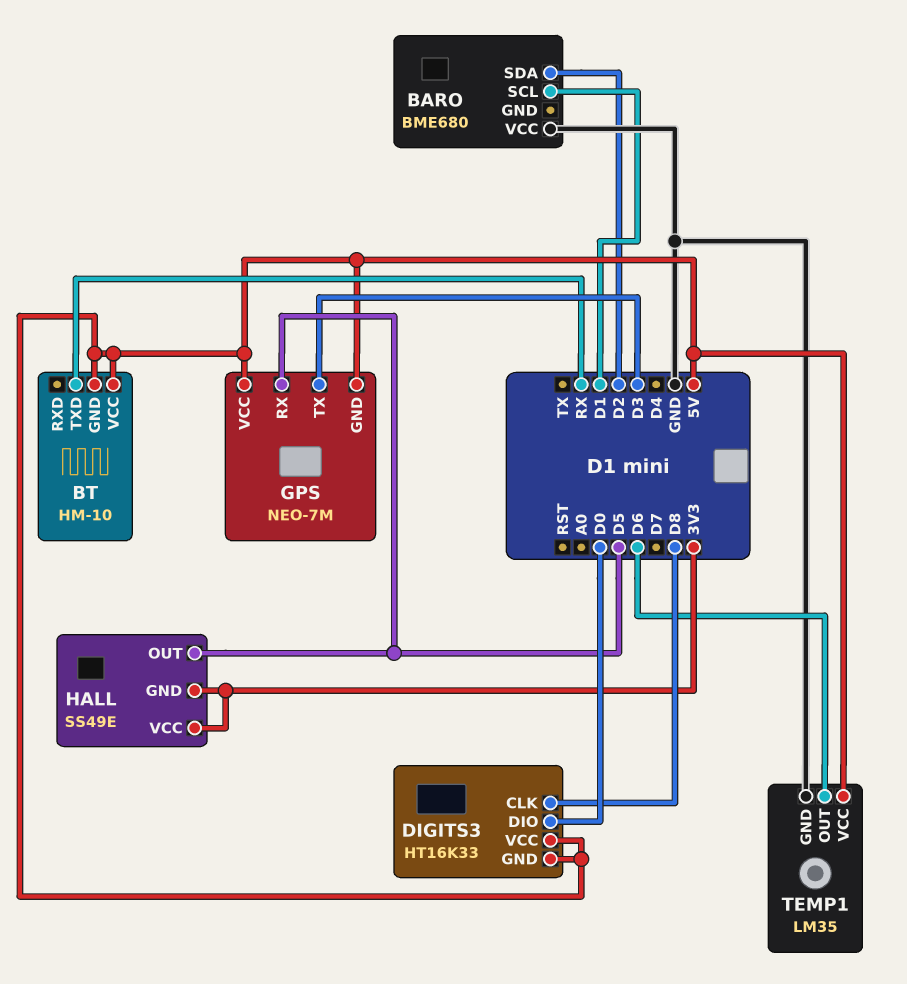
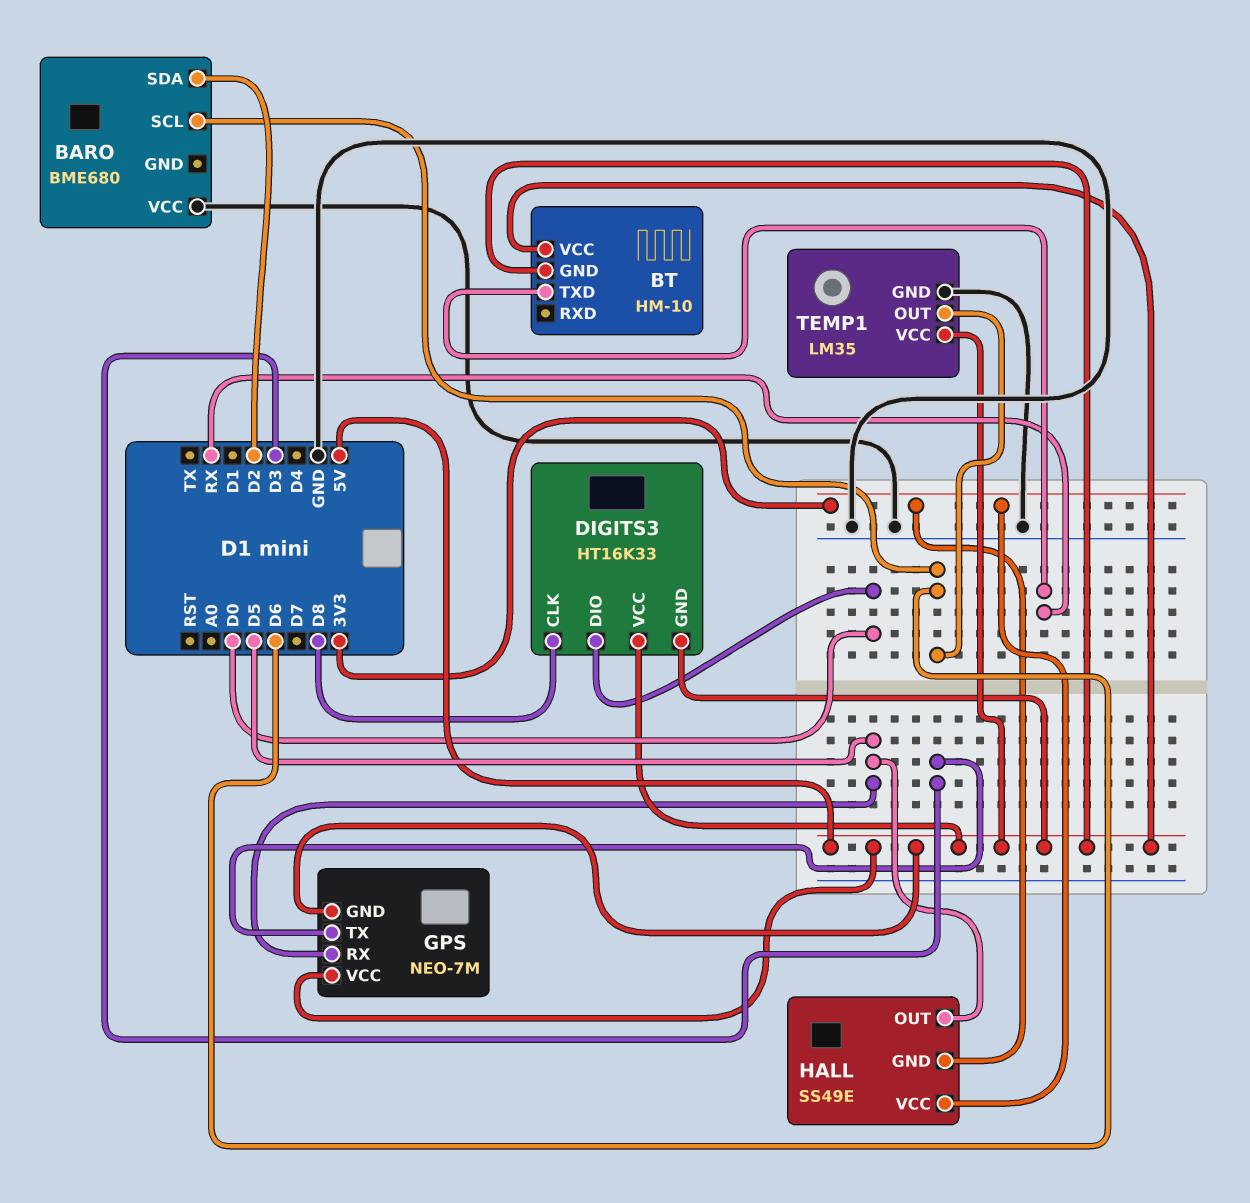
BARO pin SCL: D1 -> D6

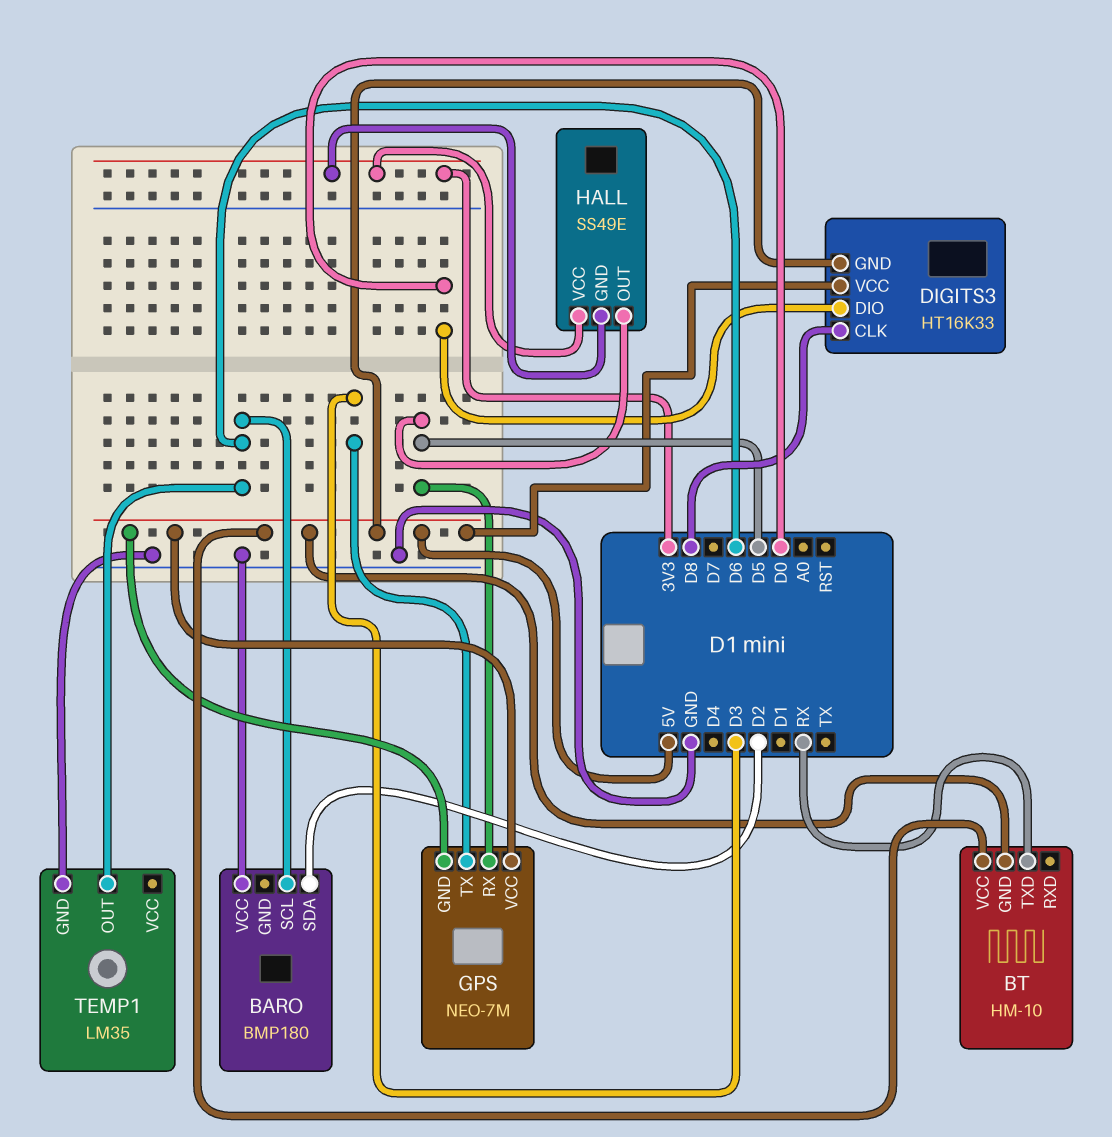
BARO: BME680 -> BMP180
TEMP1 pin VCC: 5V -> none

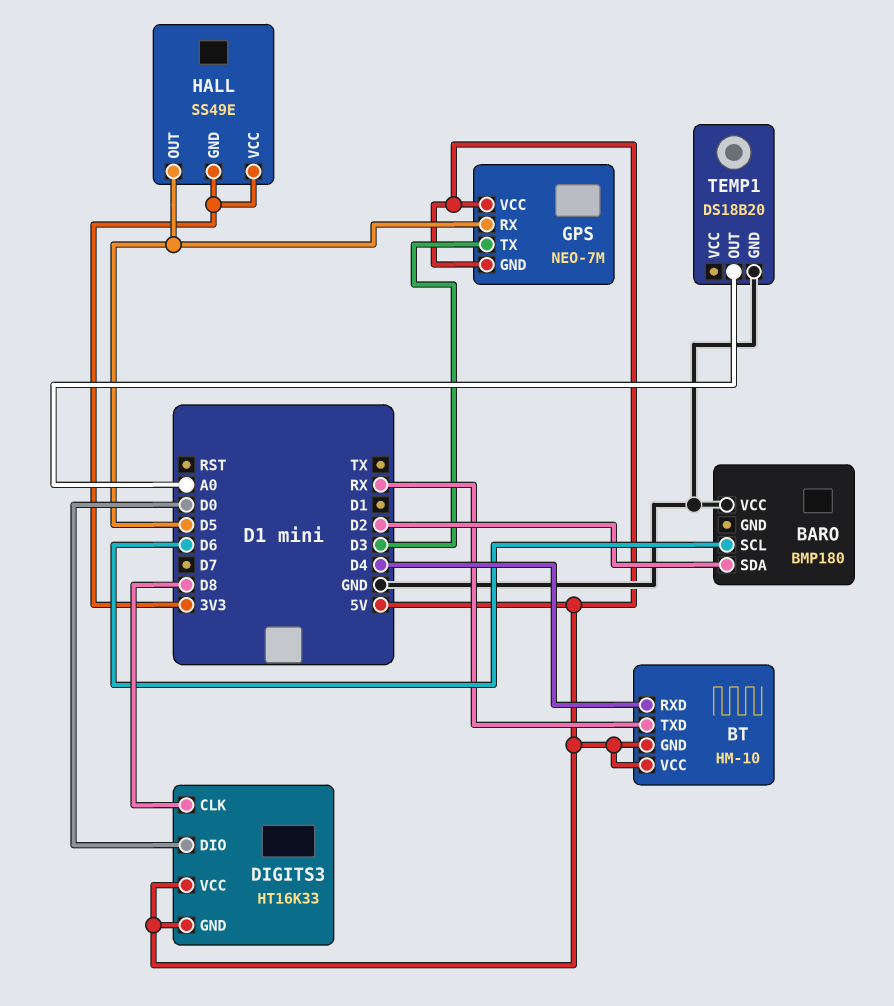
BT pin RXD: none -> D4
TEMP1: LM35 -> DS18B20
TEMP1 pin OUT: D6 -> A0

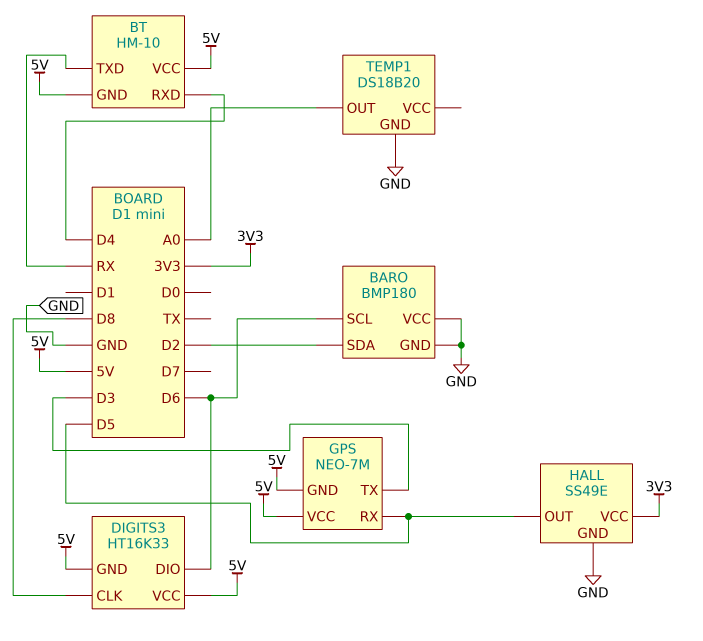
BARO pin GND: none -> GND
DIGITS3 pin DIO: D0 -> D6
HALL pin GND: 3V3 -> GND

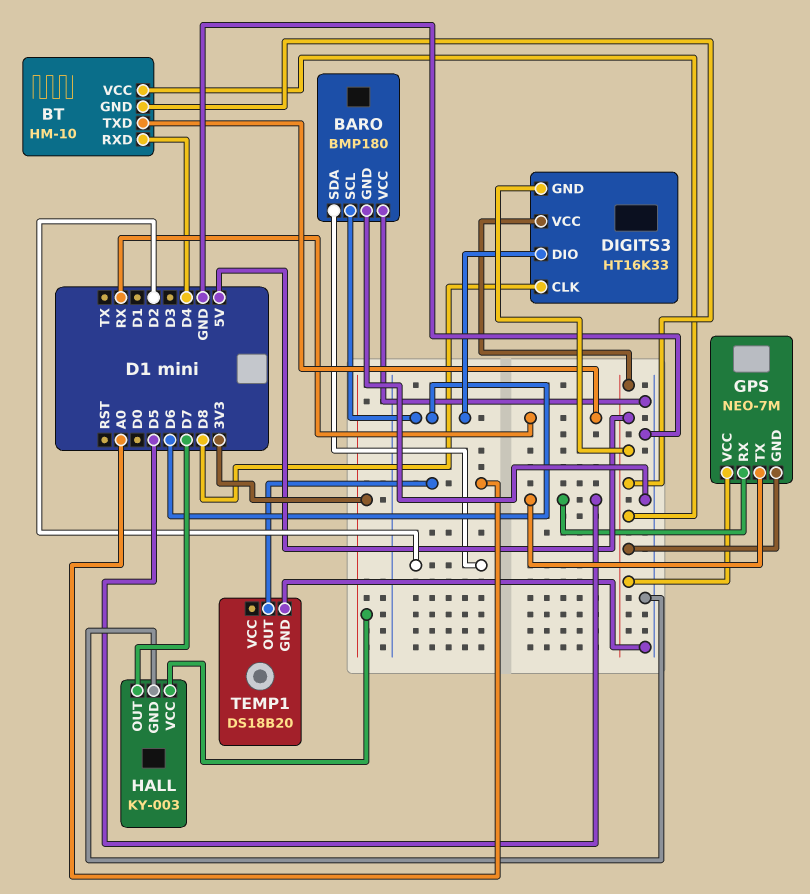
GPS pin TX: D3 -> D5
HALL: SS49E -> KY-003
HALL pin OUT: D5 -> D7

